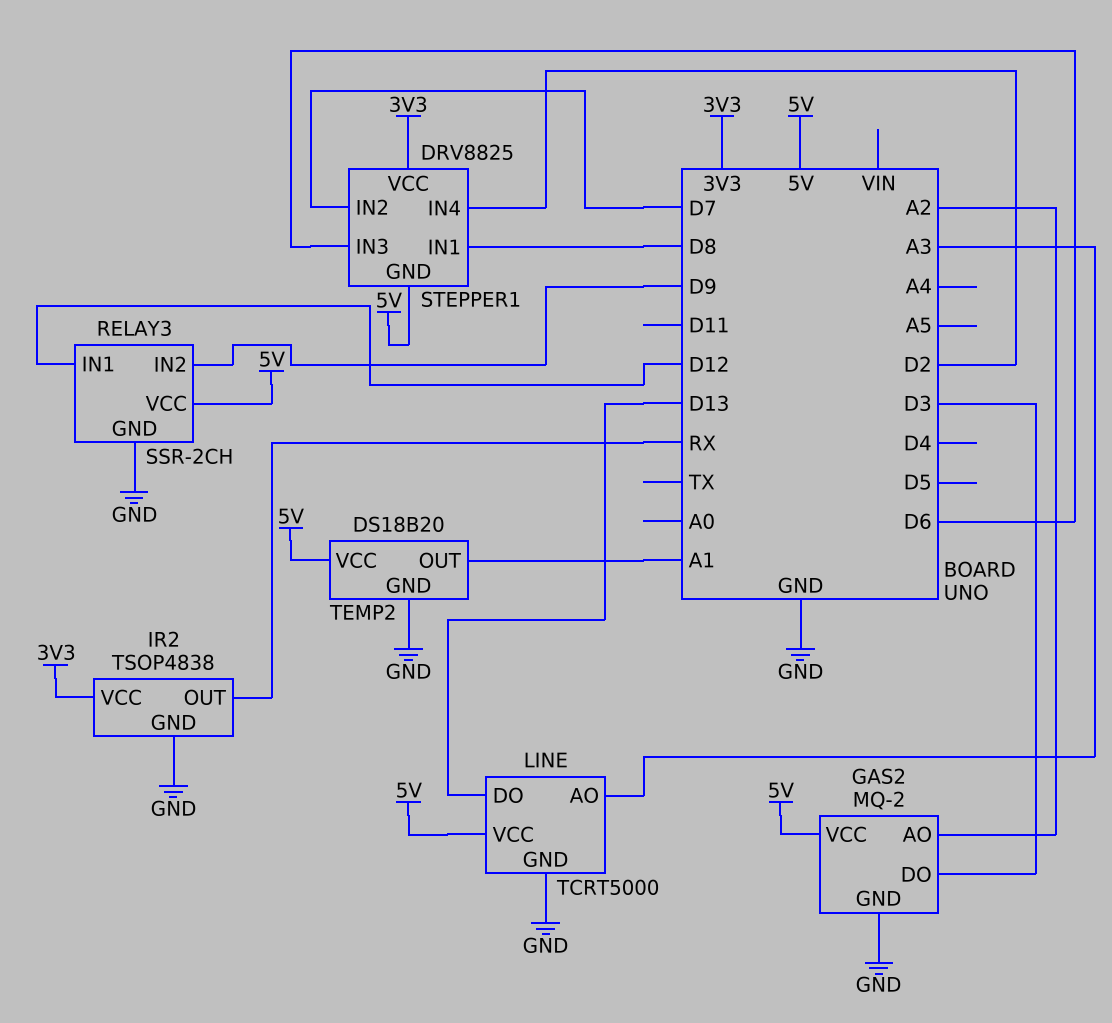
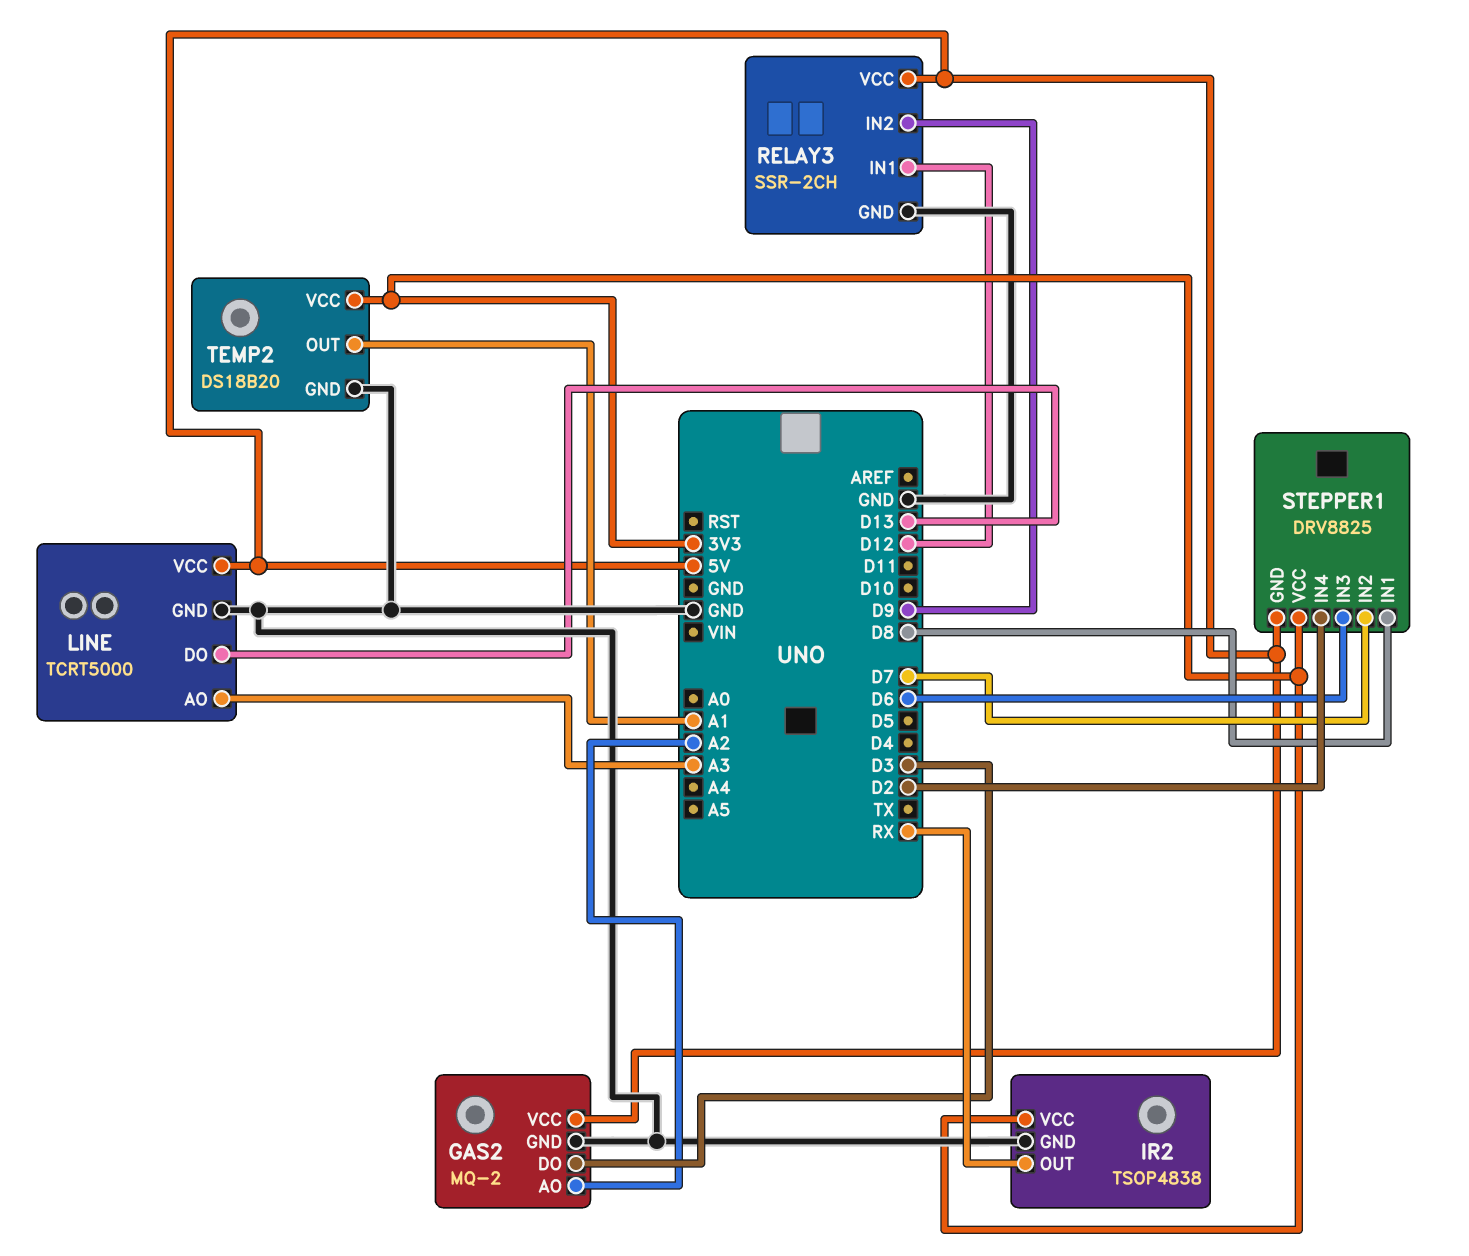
TEMP2 pin VCC: 5V -> 3V3

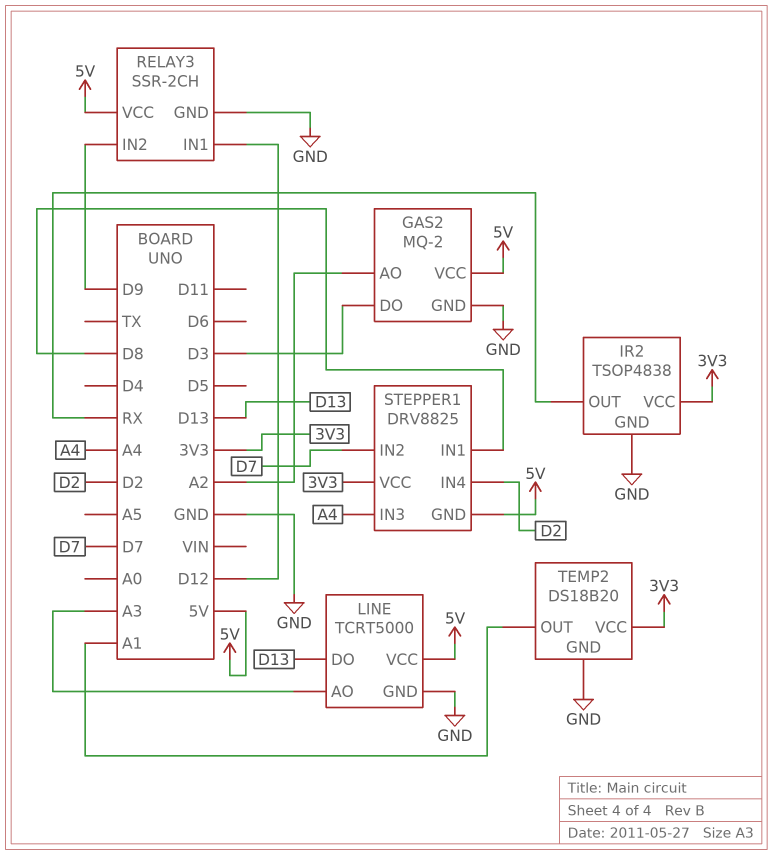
STEPPER1 pin IN3: D6 -> A4

